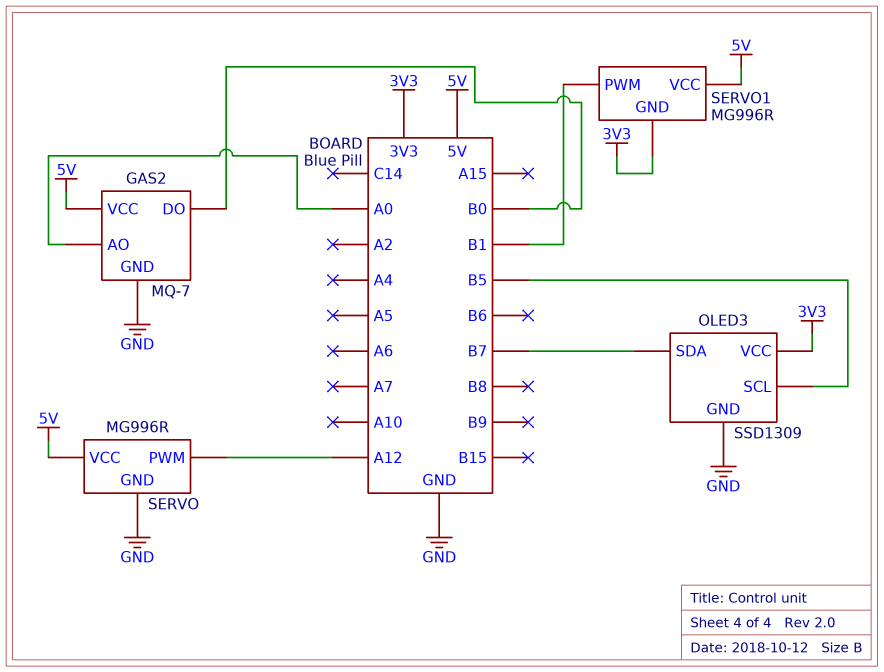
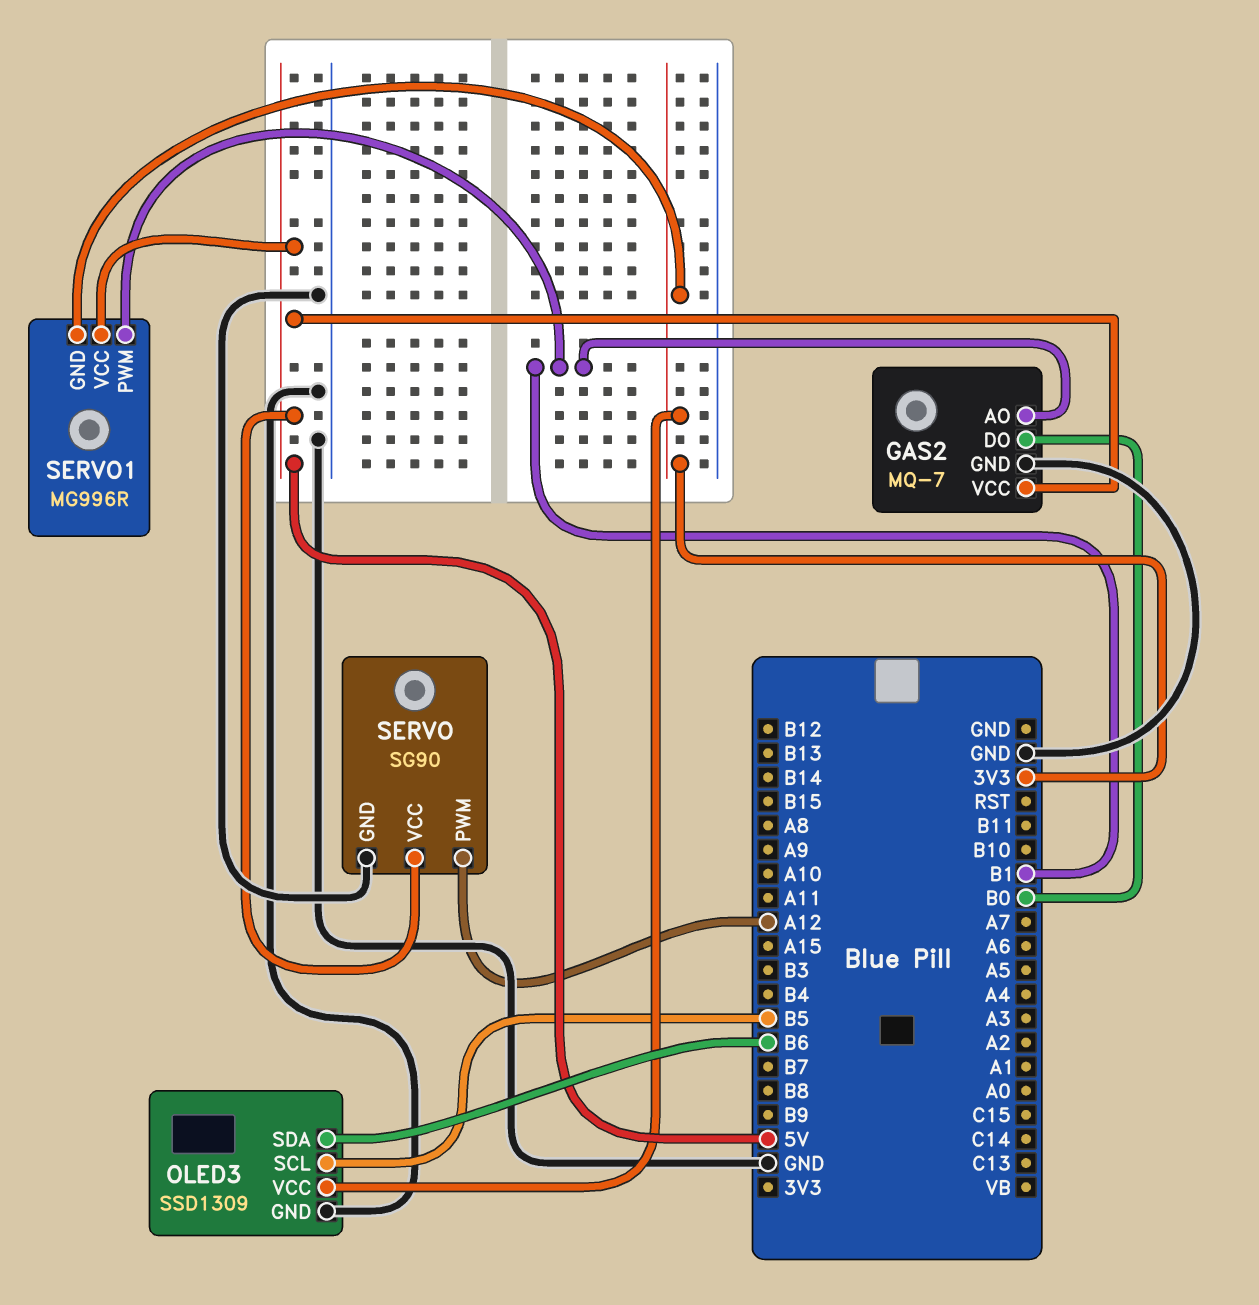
GAS2 pin AO: A0 -> B1
OLED3 pin SDA: B7 -> B6
SERVO: MG996R -> SG90

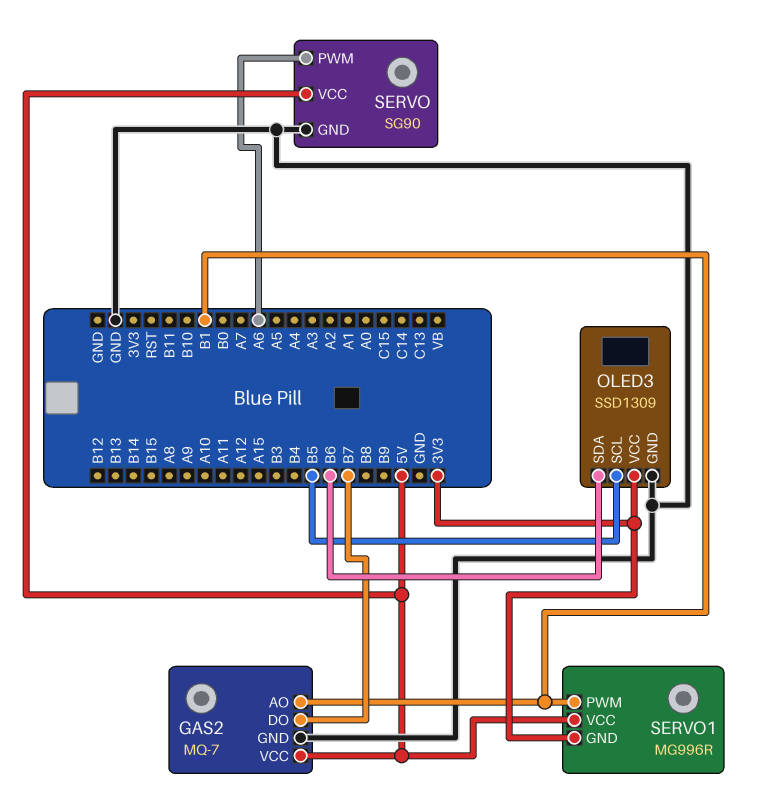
GAS2 pin DO: B0 -> B7
SERVO pin PWM: A12 -> A6

